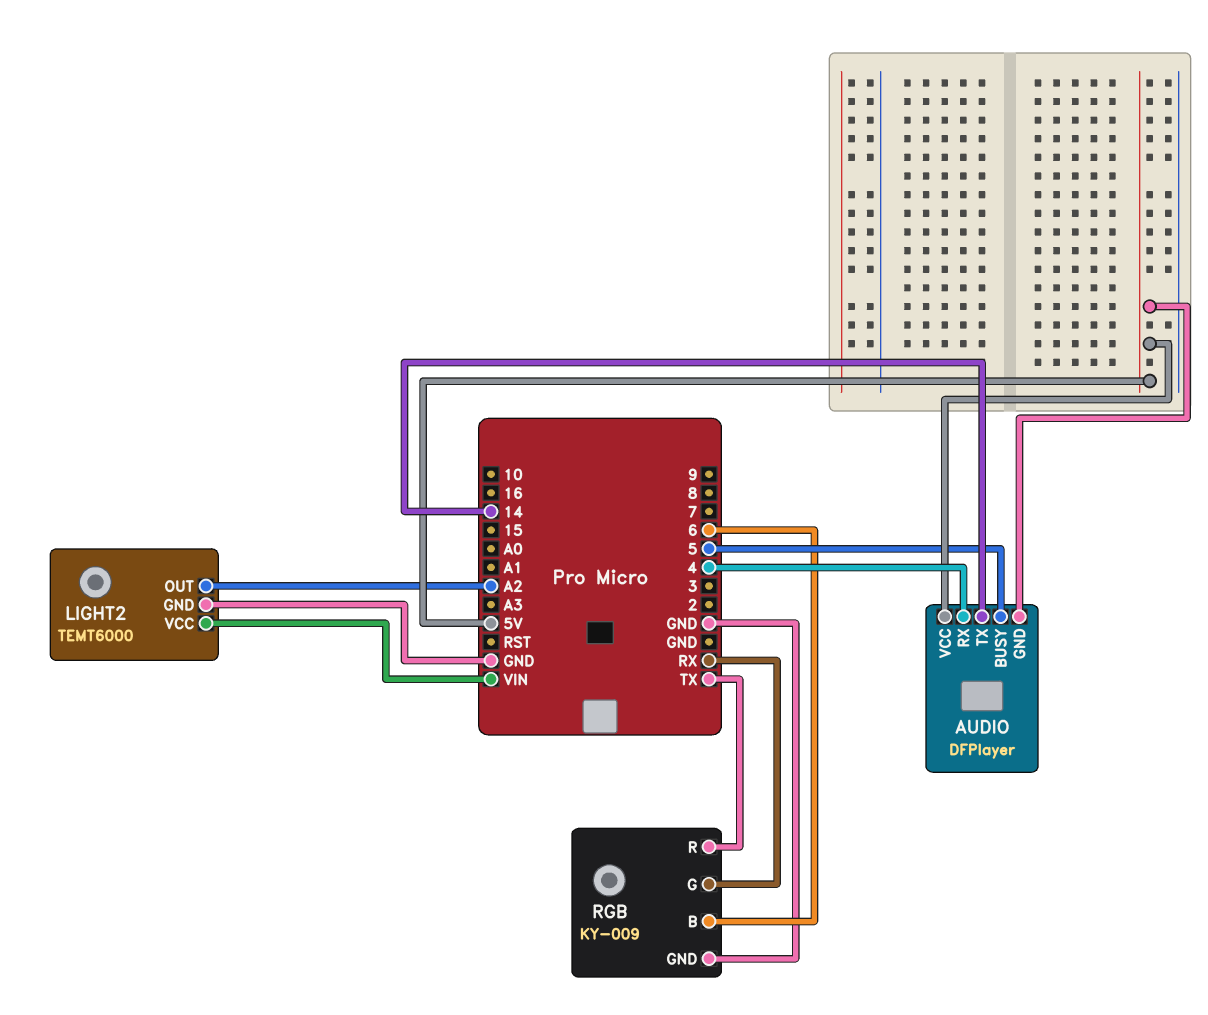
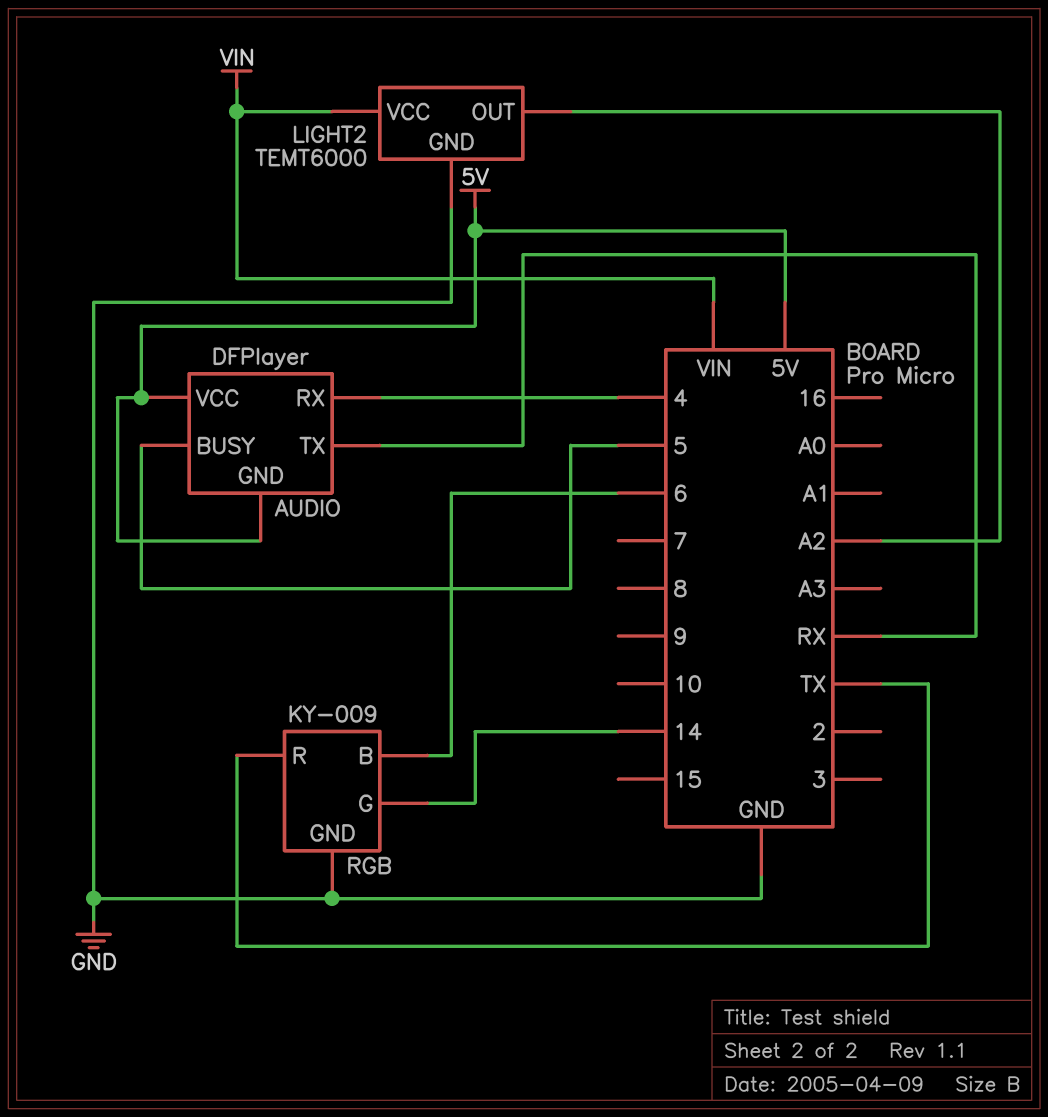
AUDIO pin TX: 14 -> RX
RGB pin G: RX -> 14

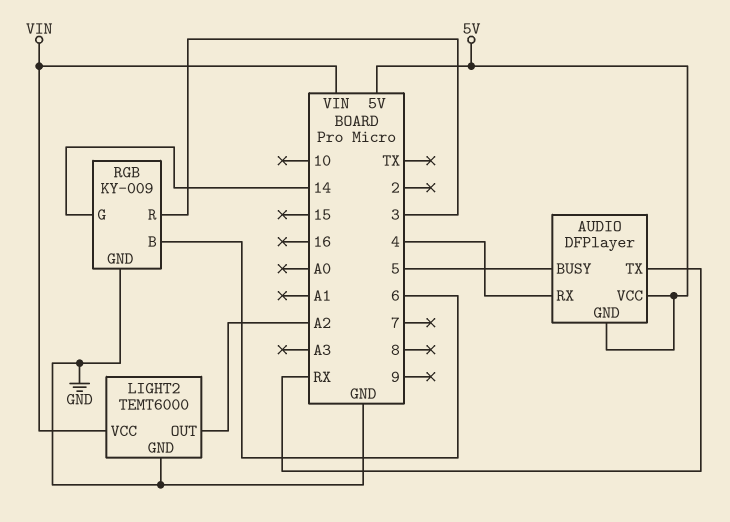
RGB pin R: TX -> 3

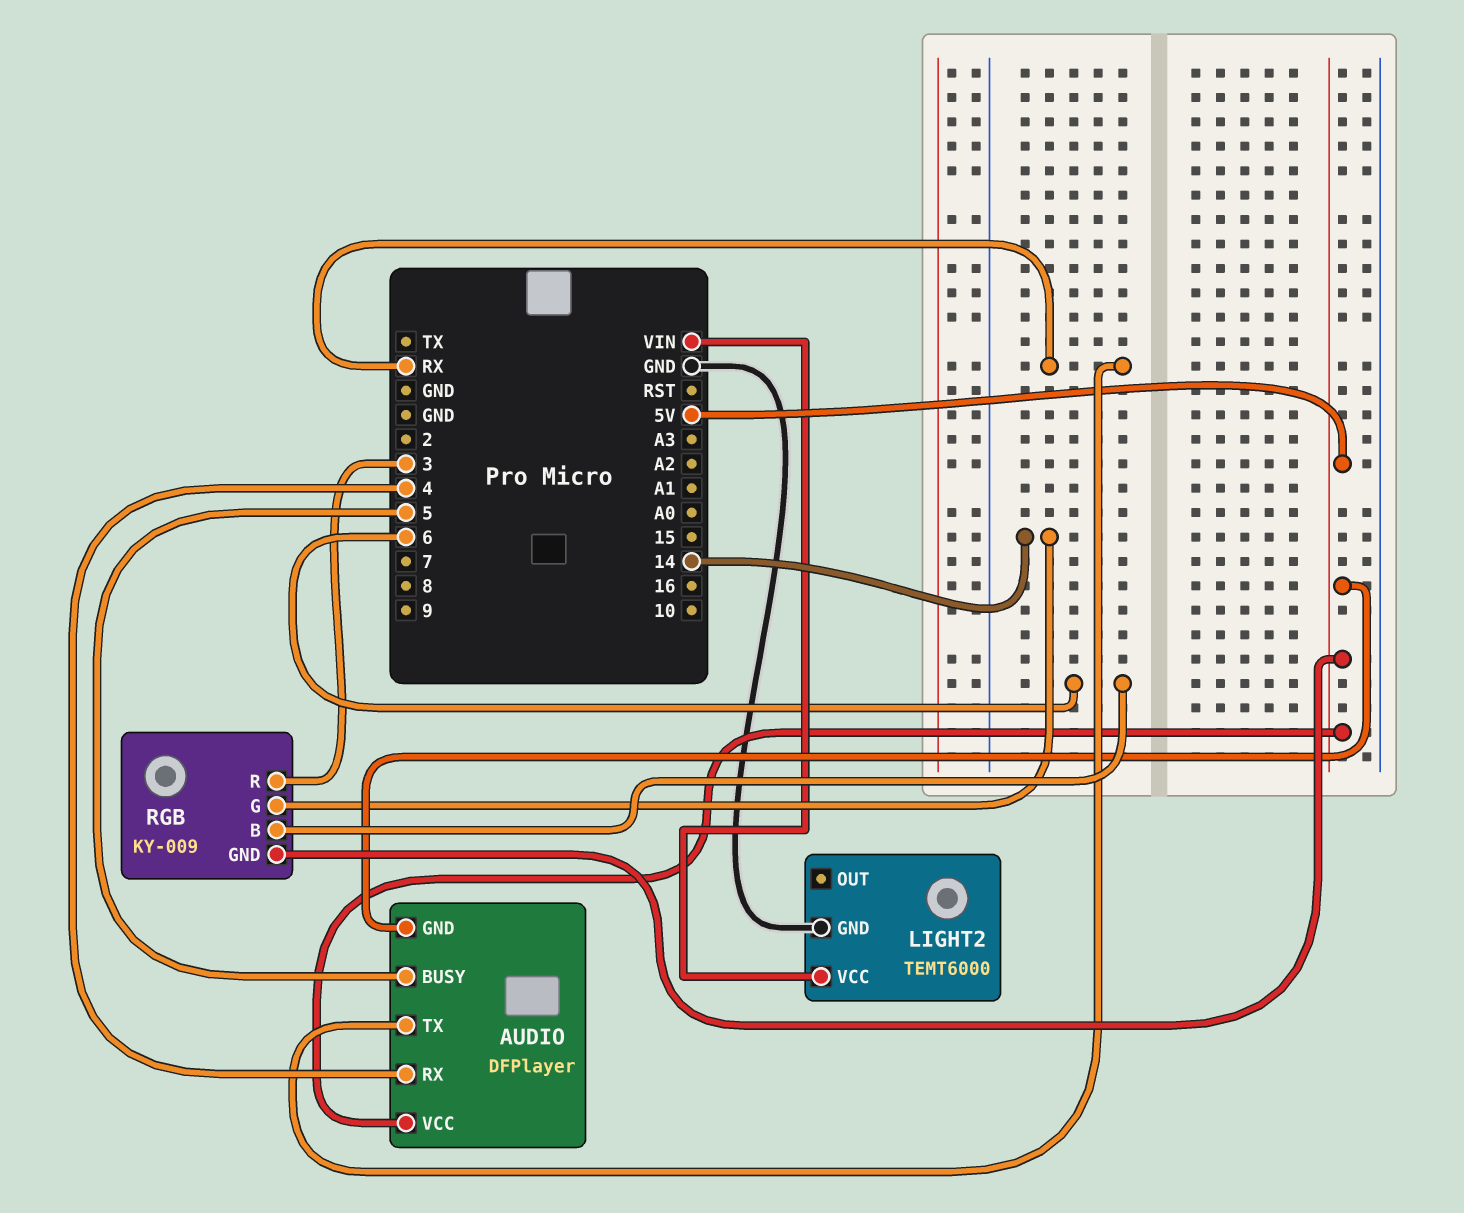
LIGHT2 pin OUT: A2 -> none
RGB pin GND: GND -> 5V

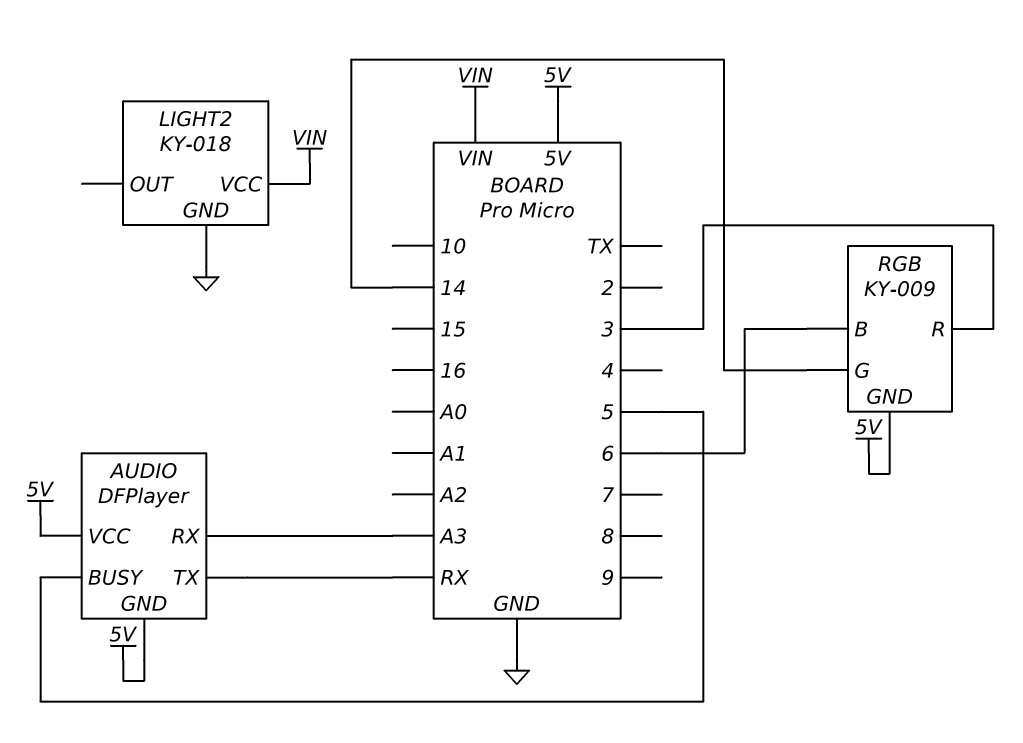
AUDIO pin RX: 4 -> A3
LIGHT2: TEMT6000 -> KY-018

